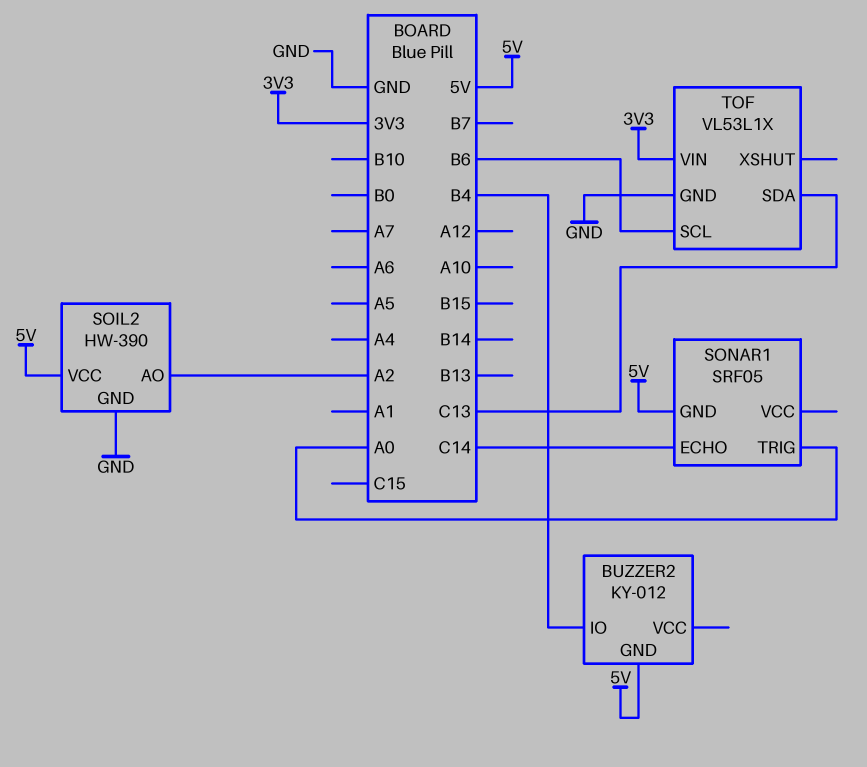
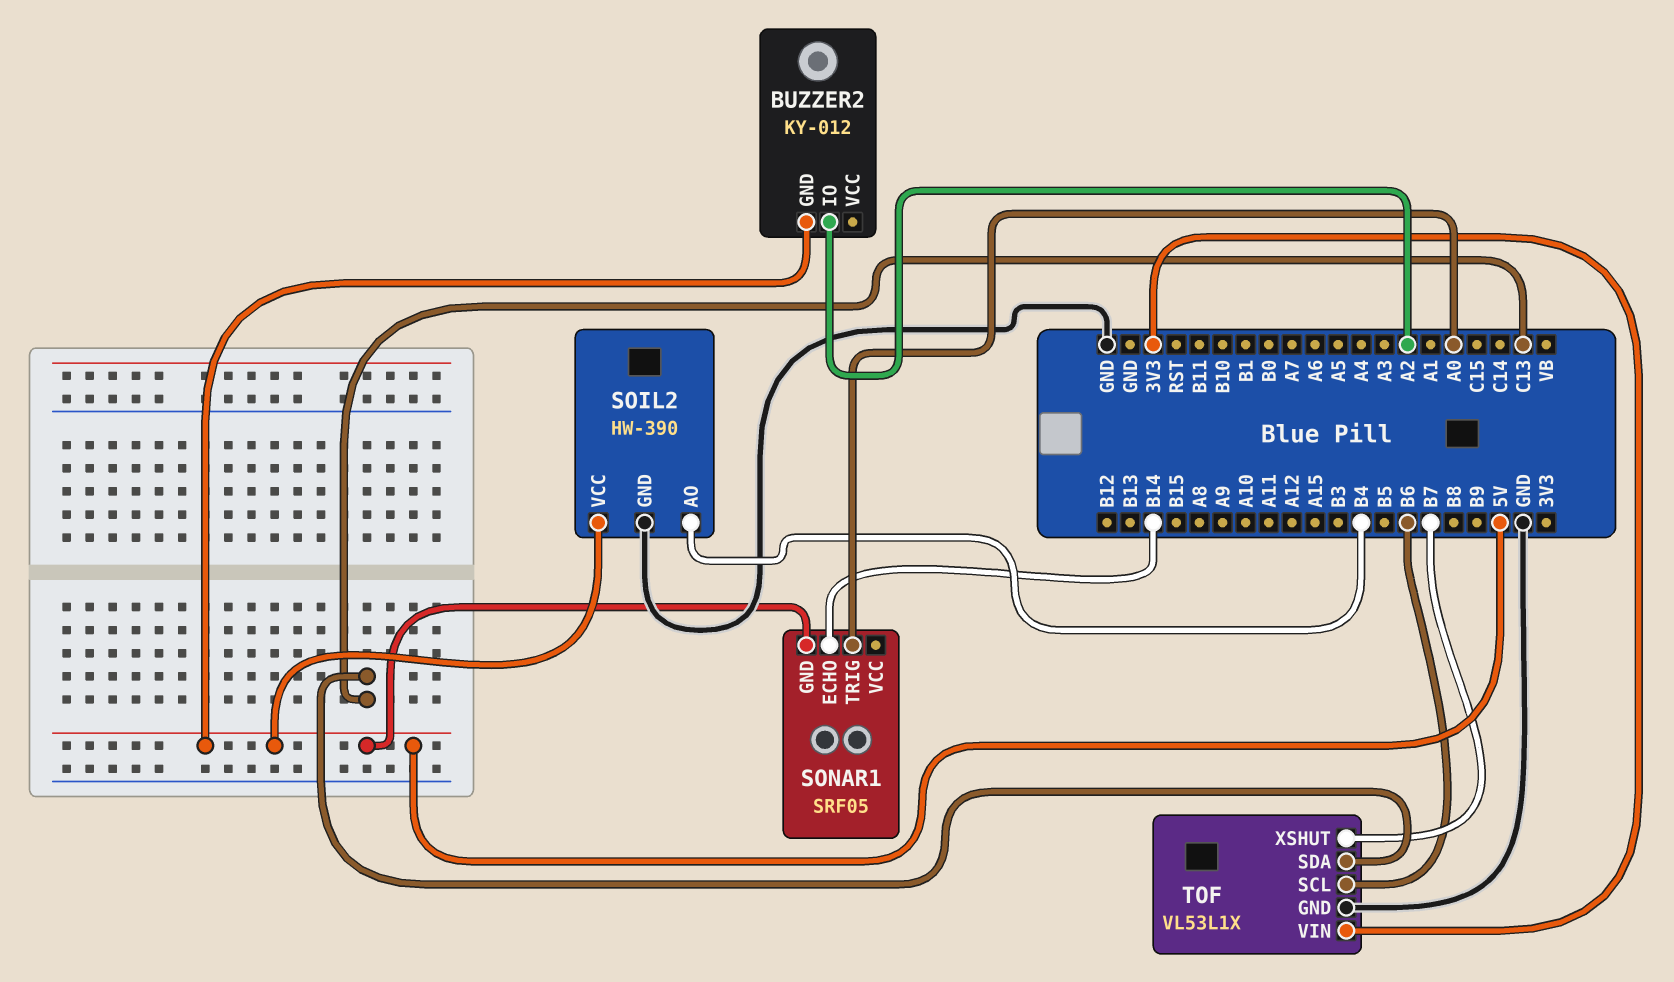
BUZZER2 pin IO: B4 -> A2
SOIL2 pin AO: A2 -> B4
SONAR1 pin ECHO: C14 -> B14
TOF pin XSHUT: none -> B7

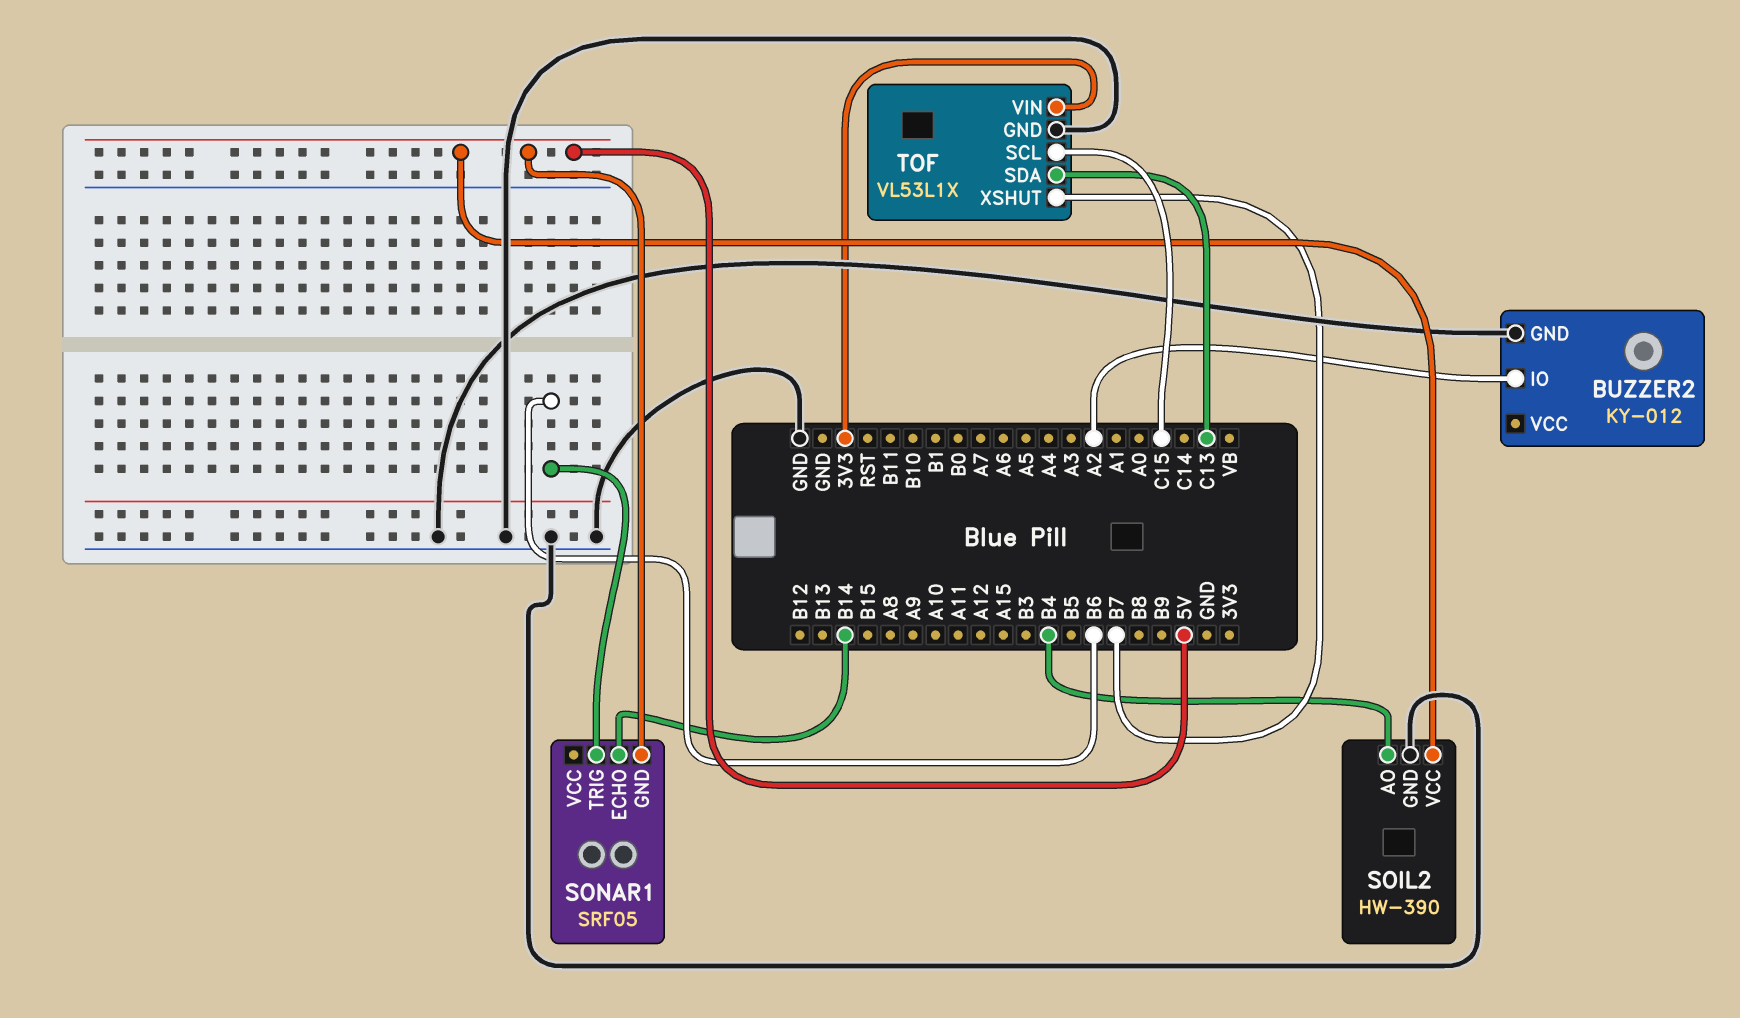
BUZZER2 pin GND: 5V -> GND
SONAR1 pin TRIG: A0 -> B6
TOF pin SCL: B6 -> C15

